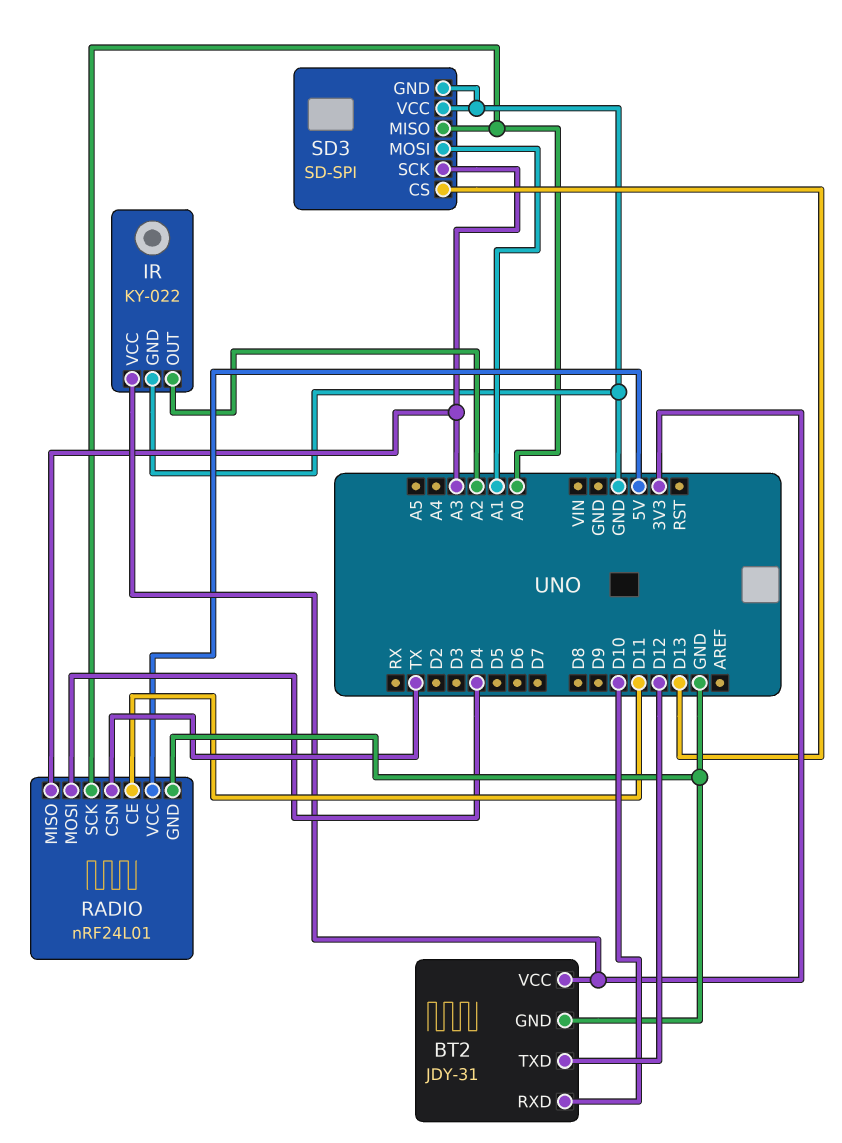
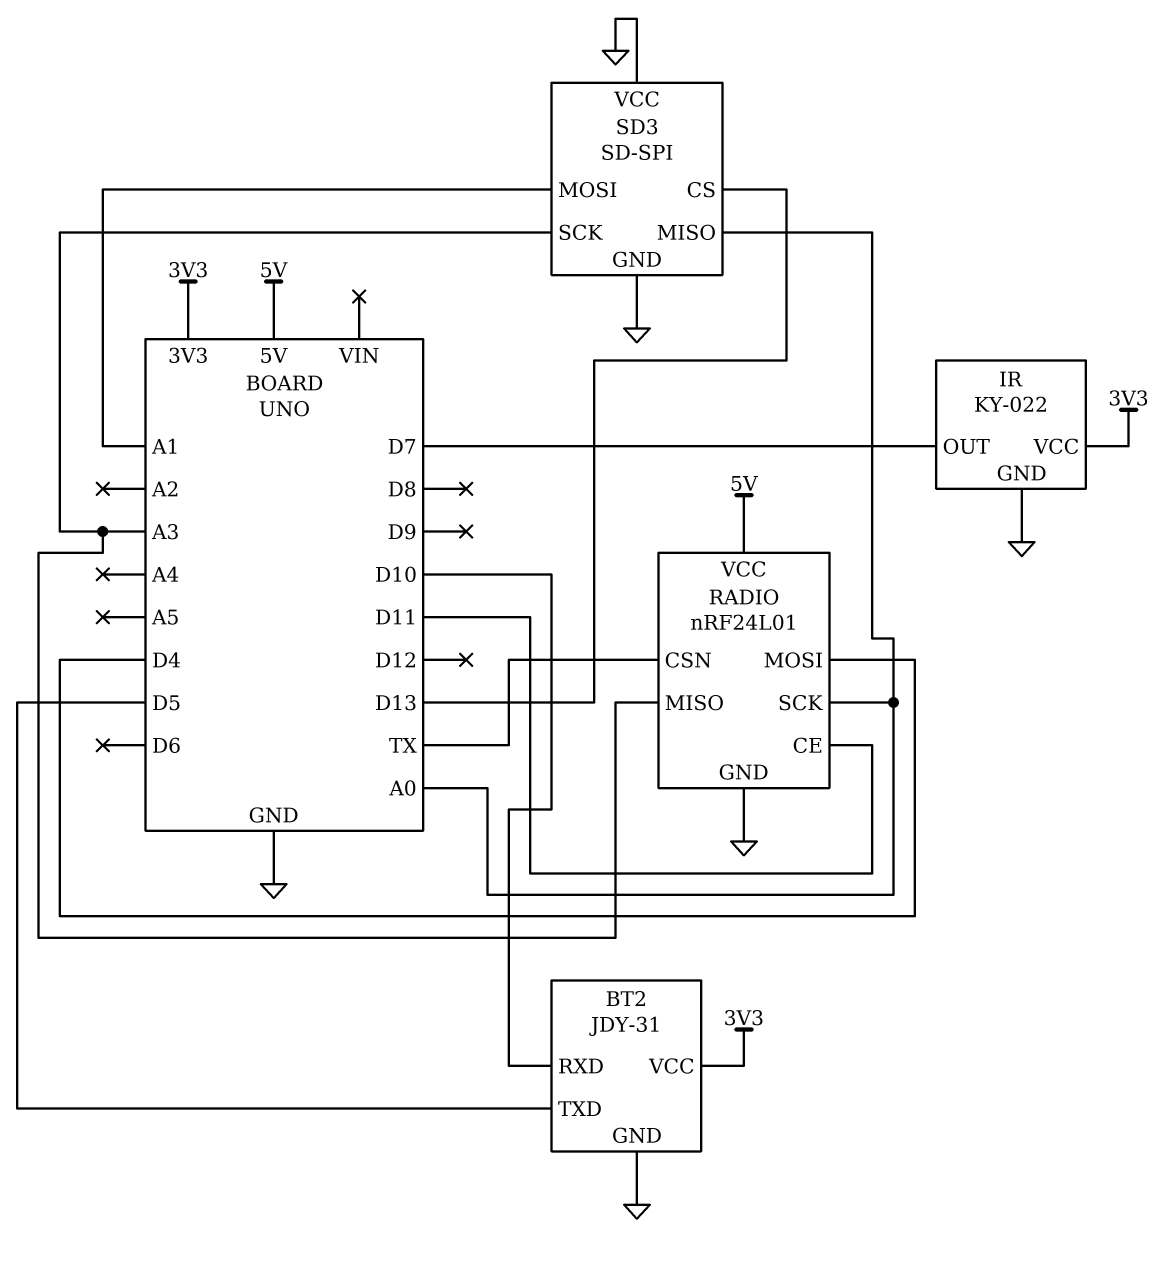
BT2 pin TXD: D12 -> D5
IR pin OUT: A2 -> D7

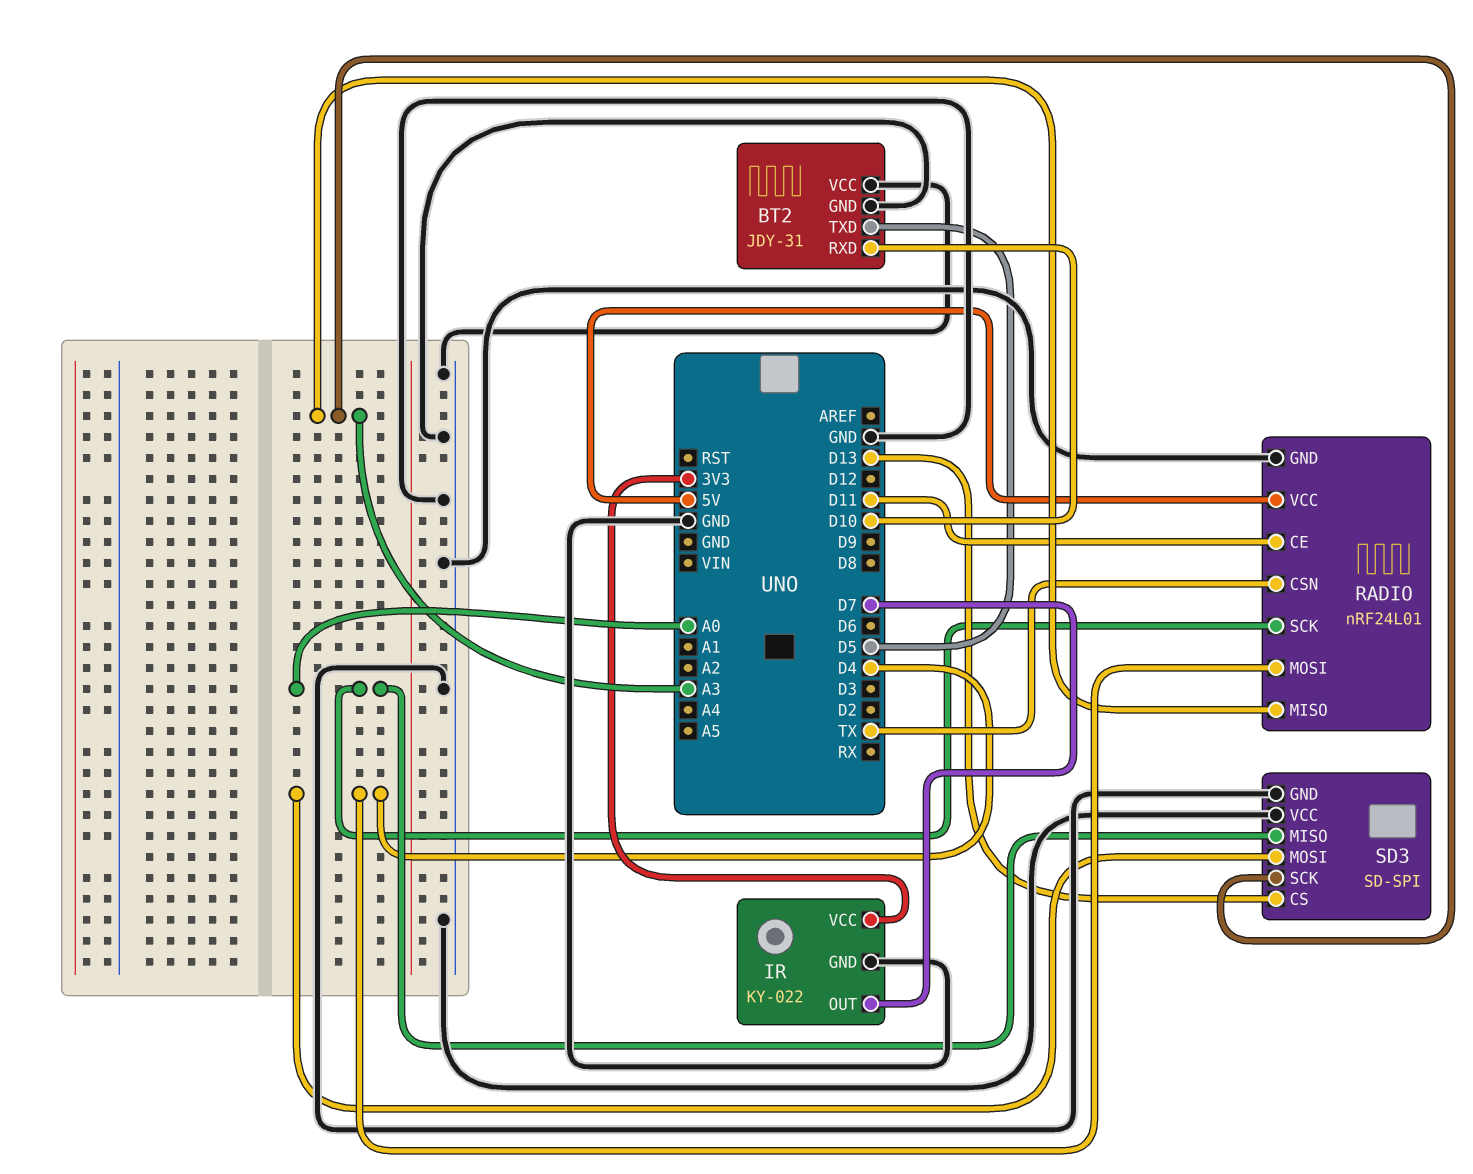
BT2 pin VCC: 3V3 -> GND
SD3 pin MOSI: A1 -> D4

